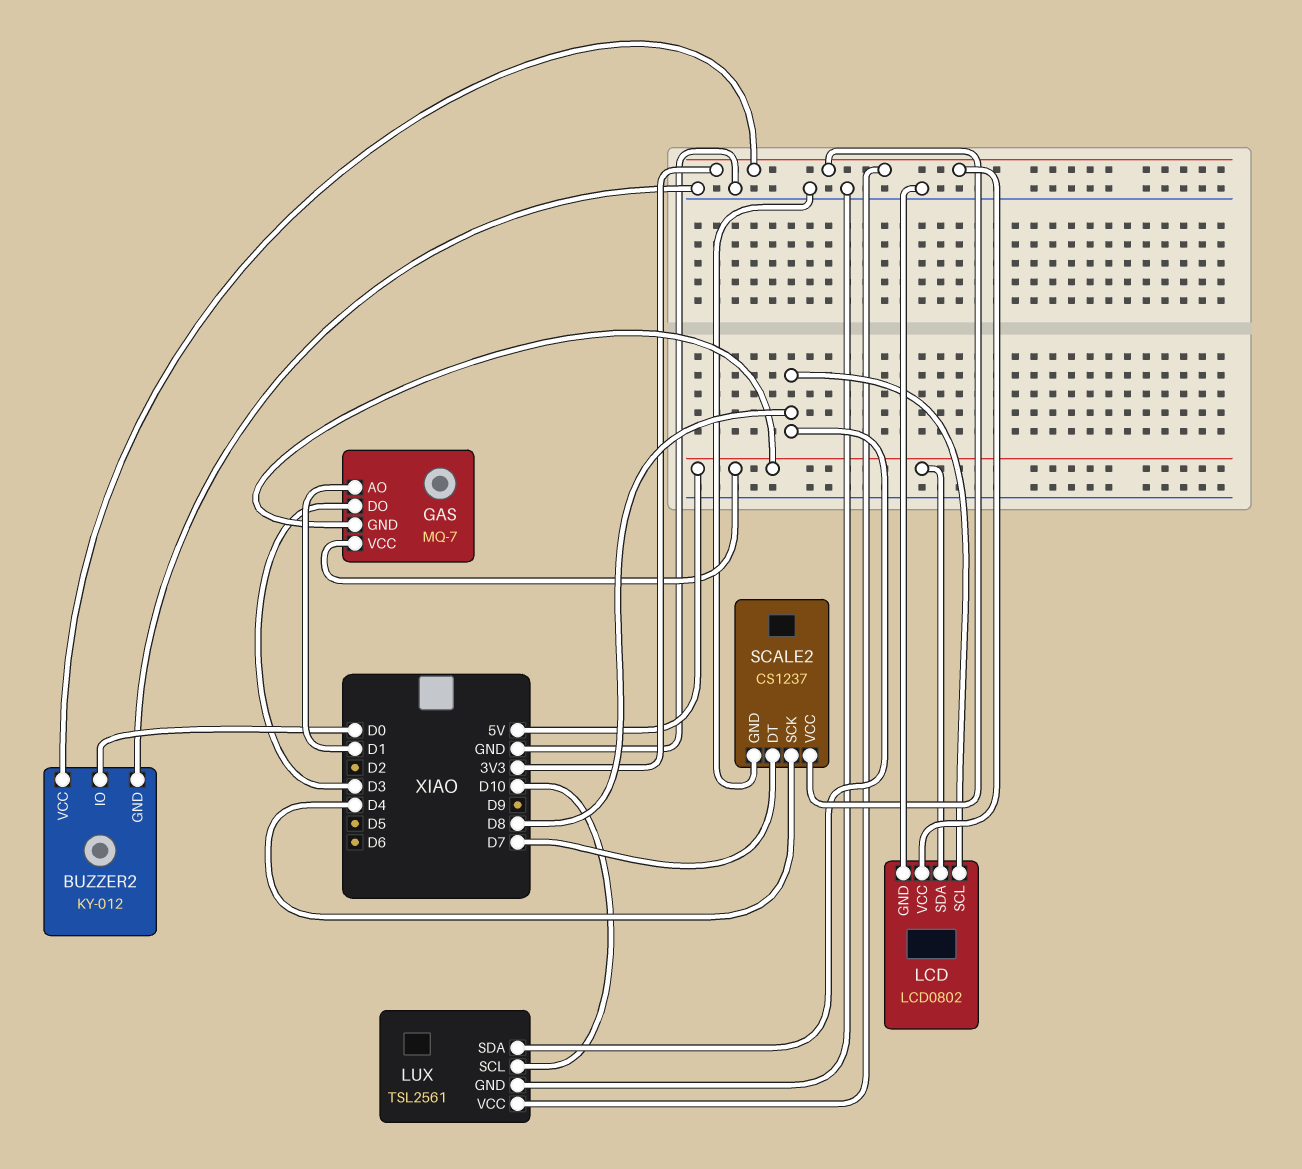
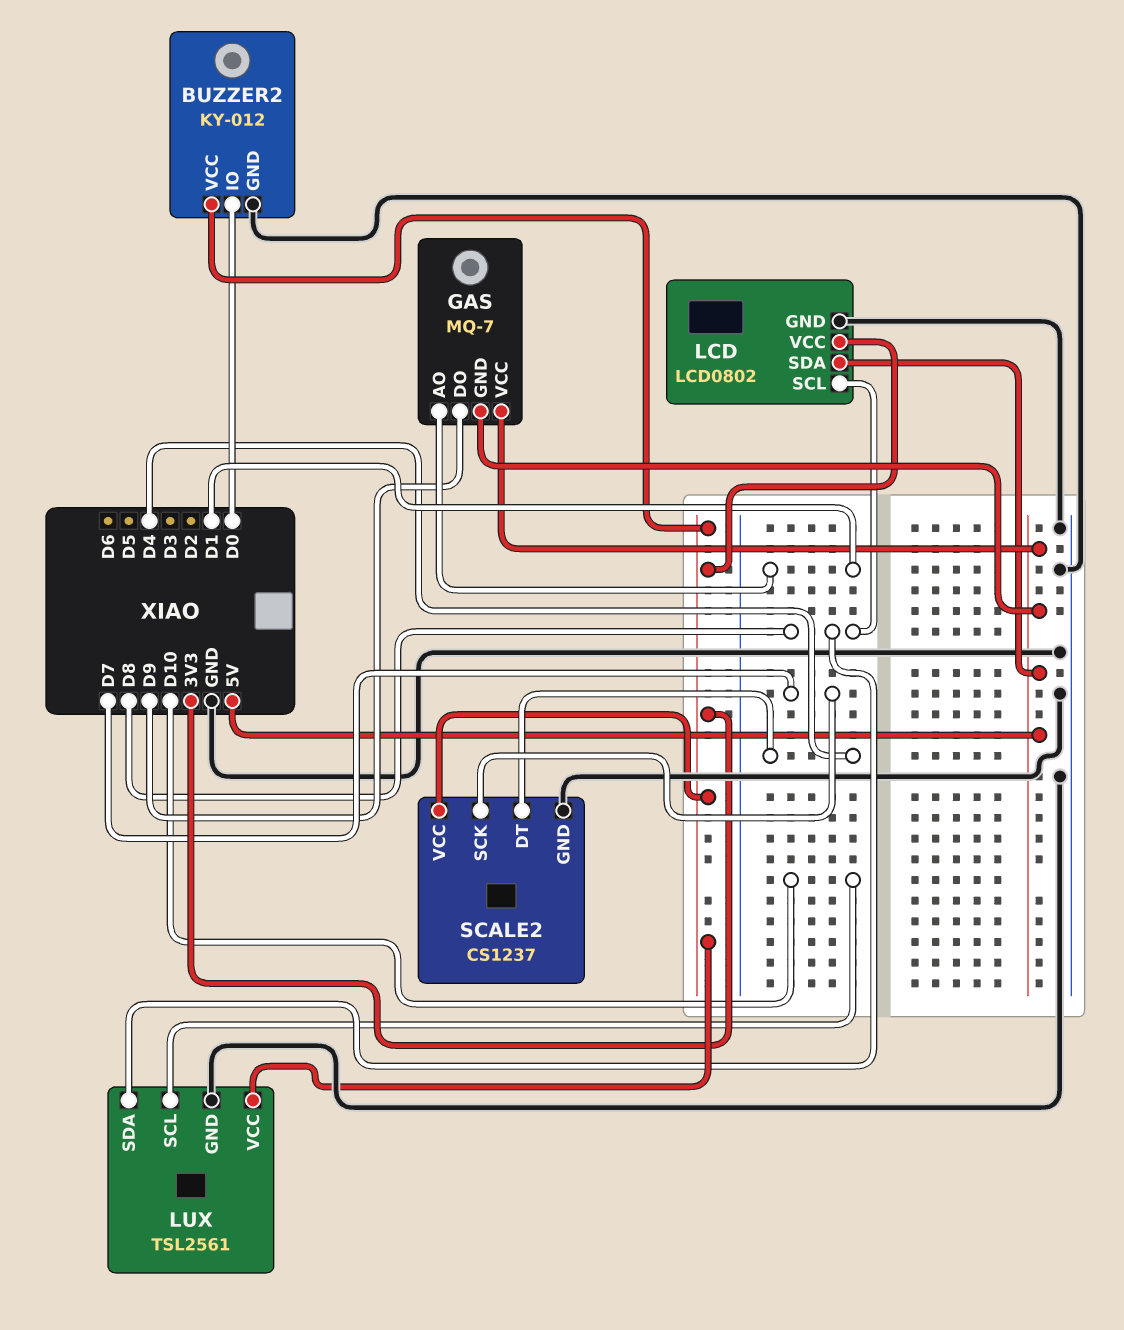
GAS pin DO: D3 -> D9
SCALE2 pin DT: D7 -> D4
SCALE2 pin SCK: D4 -> D7

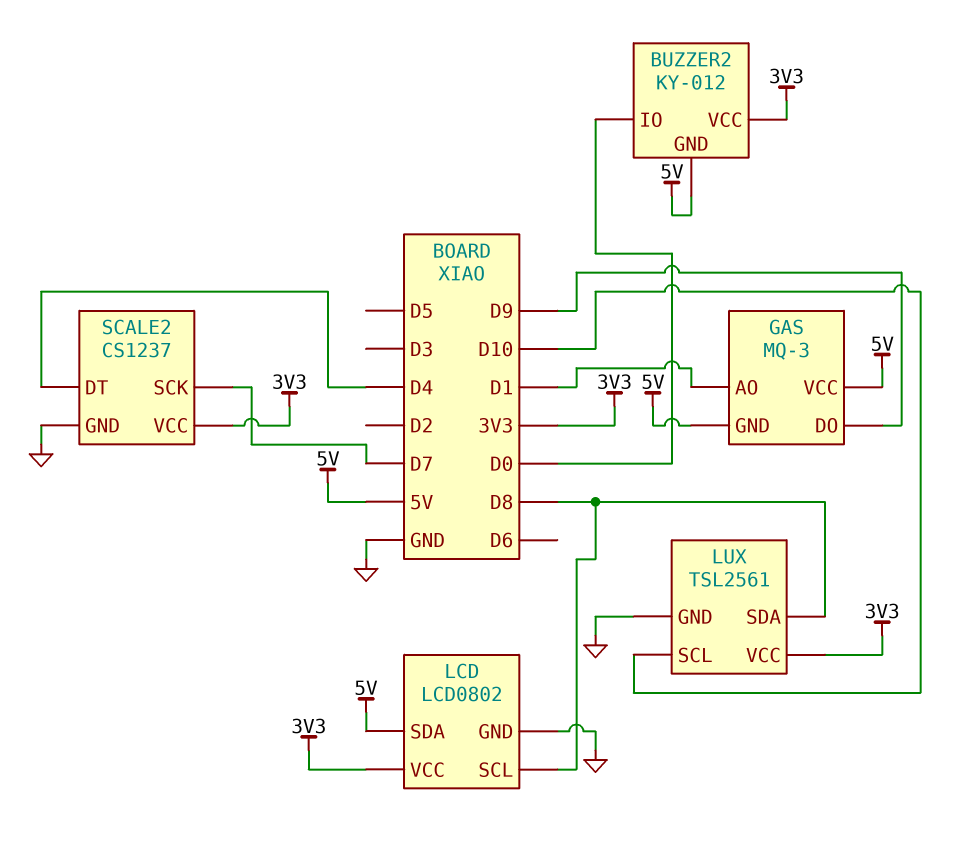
BUZZER2 pin GND: GND -> 5V
GAS: MQ-7 -> MQ-3

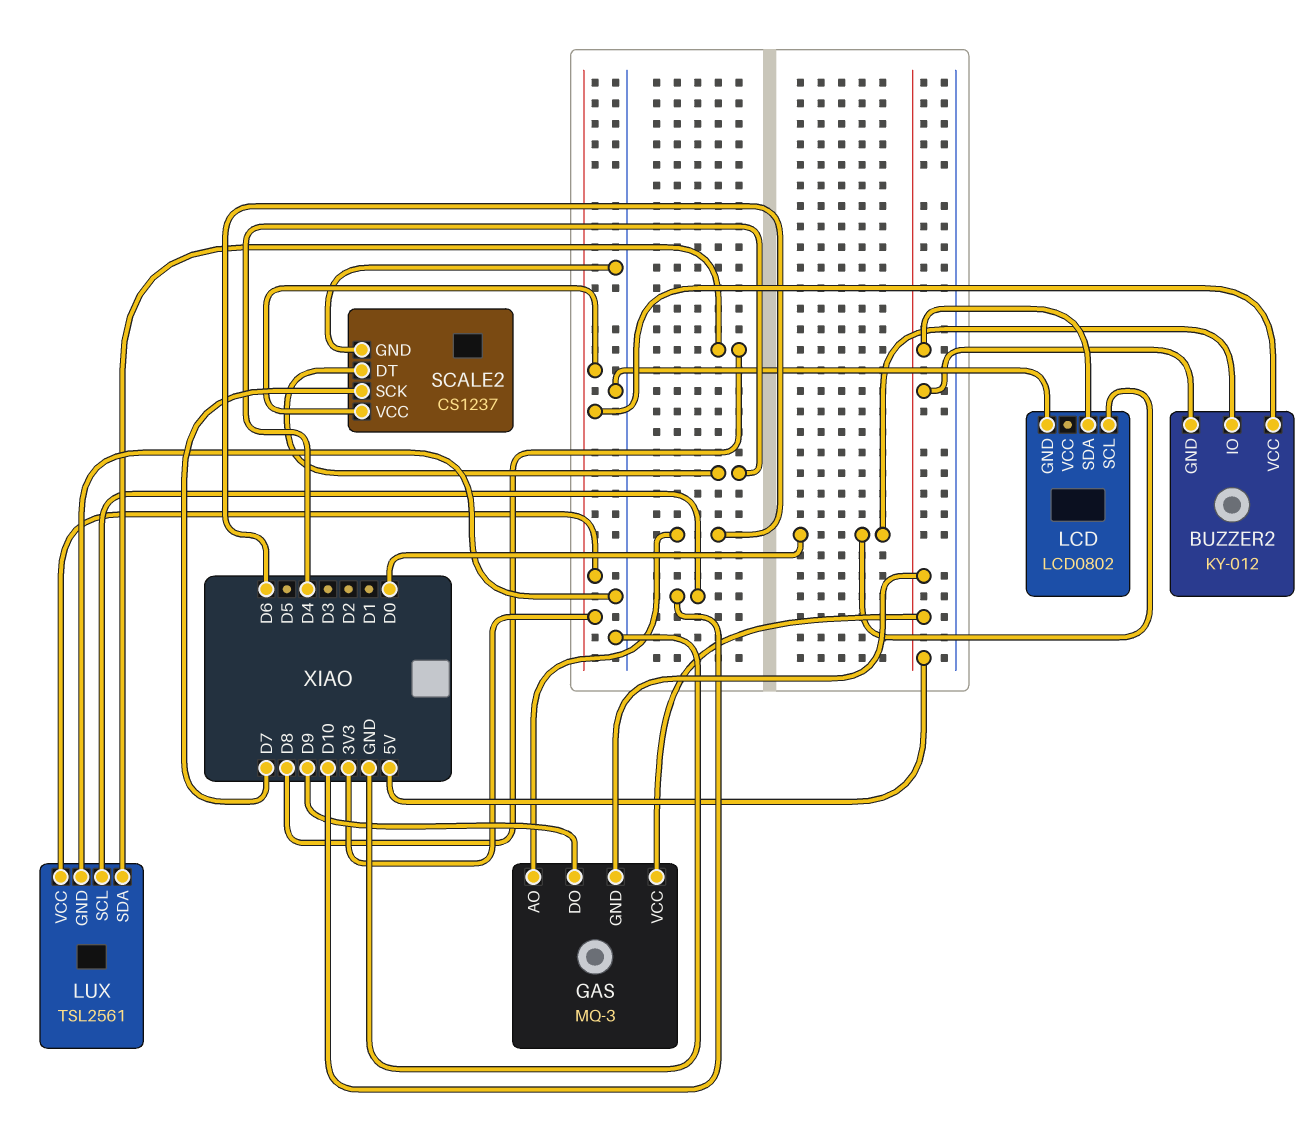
GAS pin AO: D1 -> D6
LCD pin SCL: D8 -> D0
LCD pin VCC: 3V3 -> none

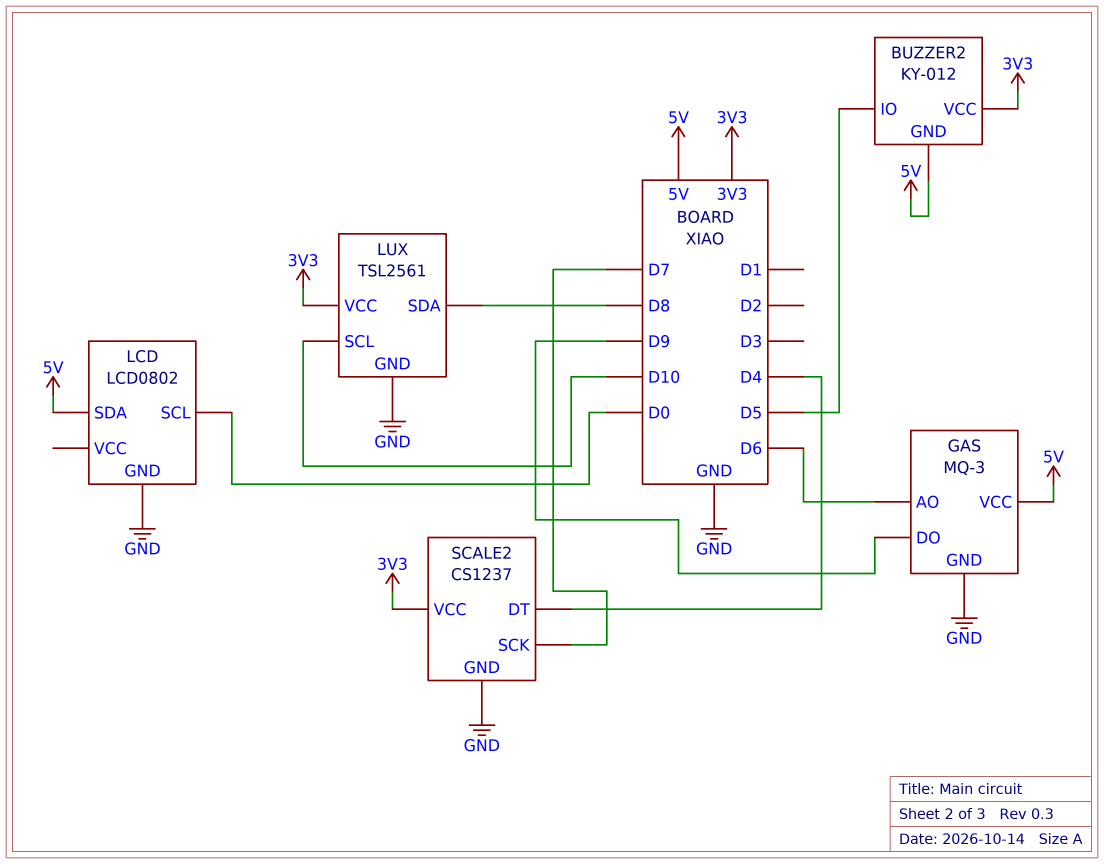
BUZZER2 pin IO: D0 -> D5
GAS pin GND: 5V -> GND

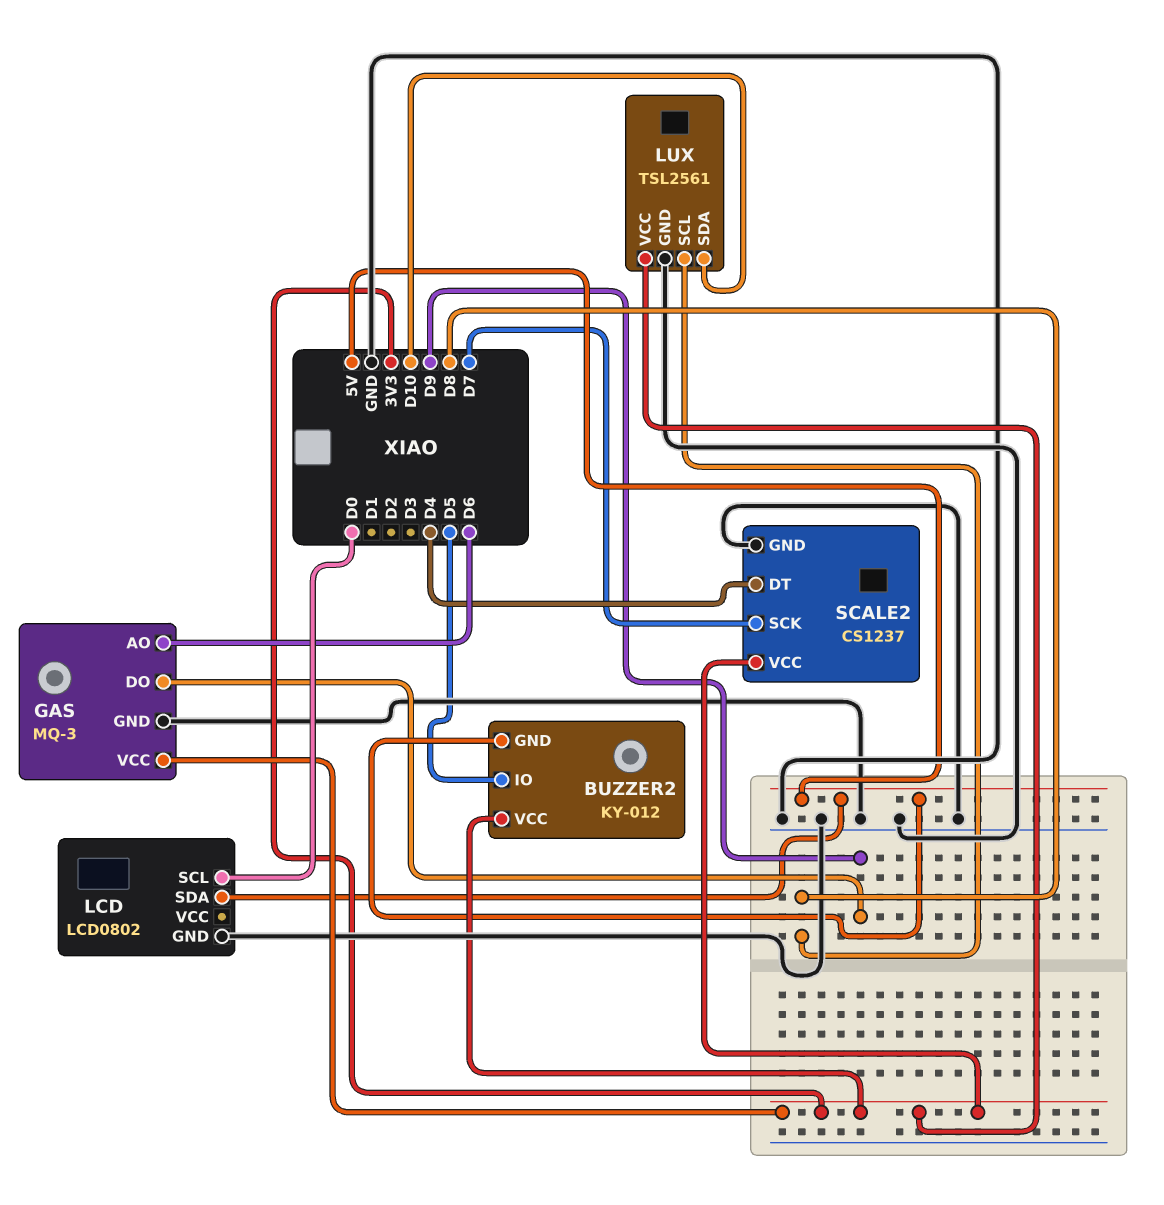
GAS pin VCC: 5V -> 3V3
LUX pin SCL: D10 -> D8
LUX pin SDA: D8 -> D10

